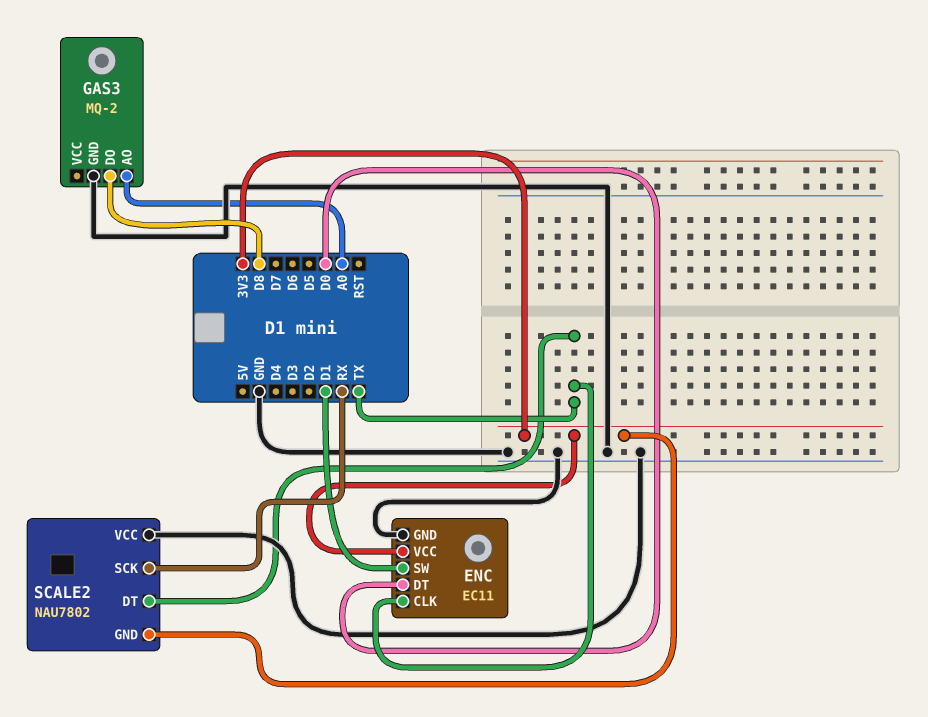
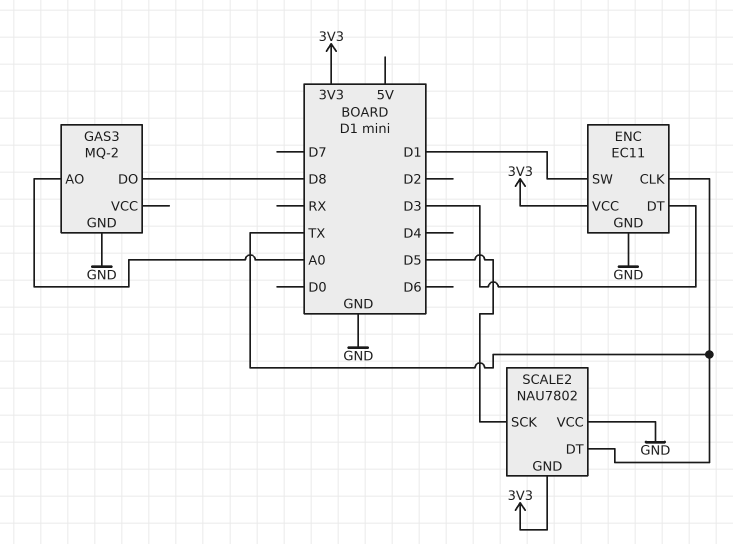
ENC pin DT: D0 -> D3
SCALE2 pin SCK: RX -> D5

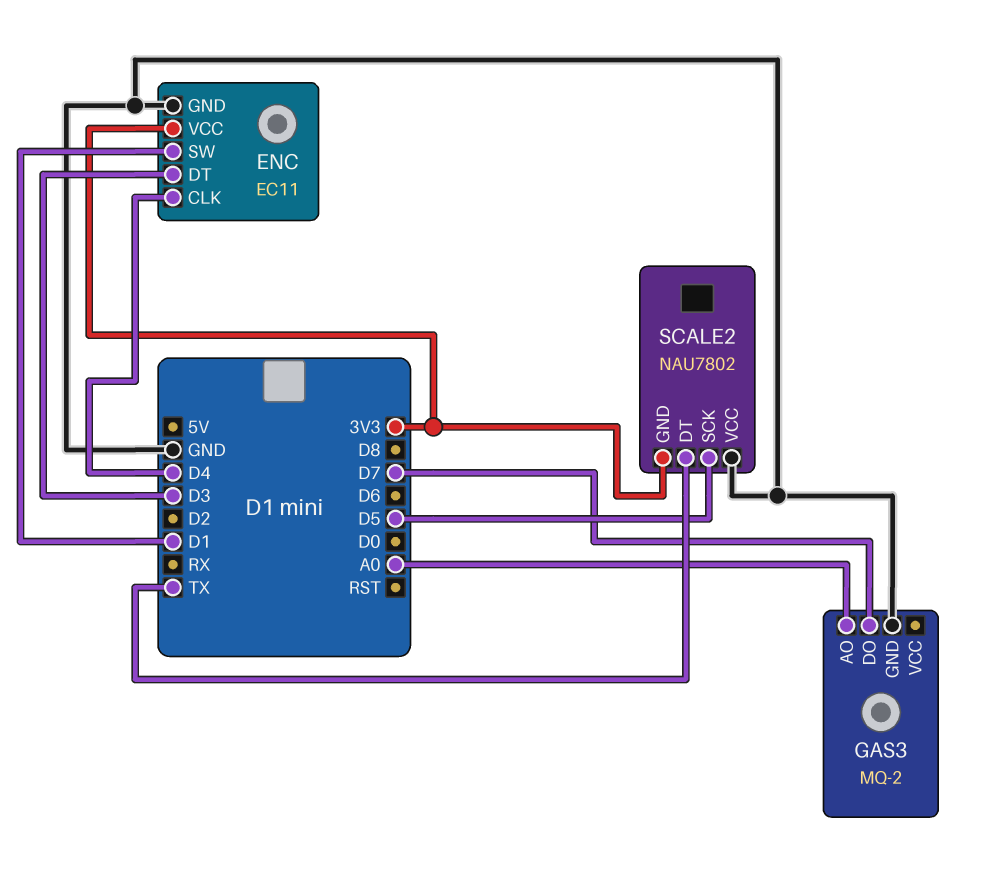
ENC pin CLK: TX -> D4
GAS3 pin DO: D8 -> D7

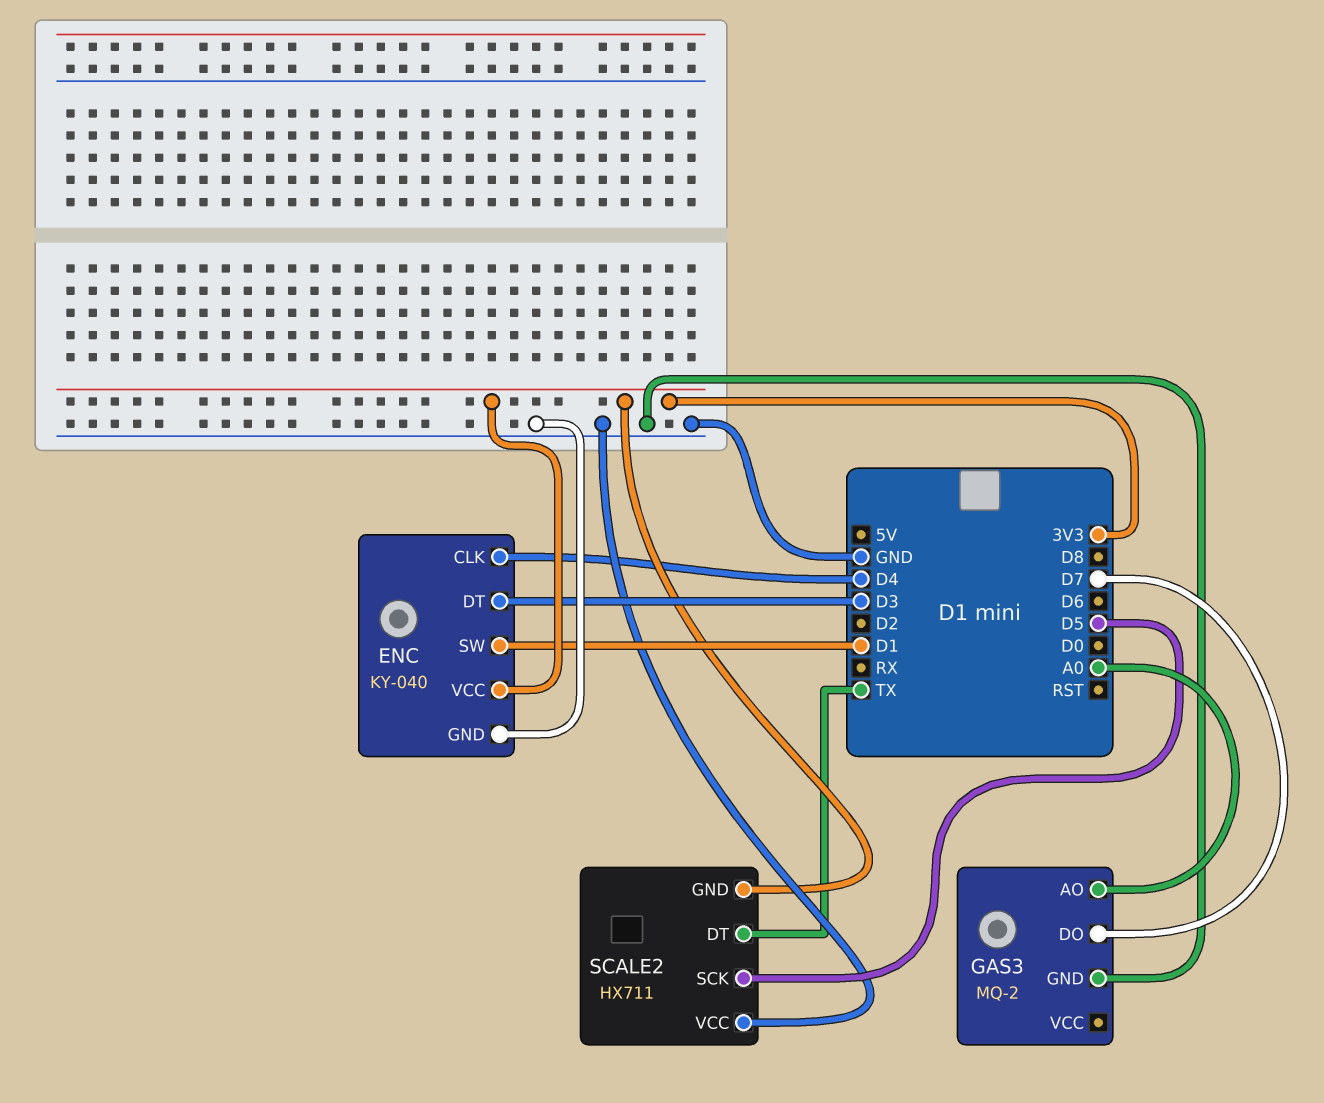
ENC: EC11 -> KY-040
SCALE2: NAU7802 -> HX711

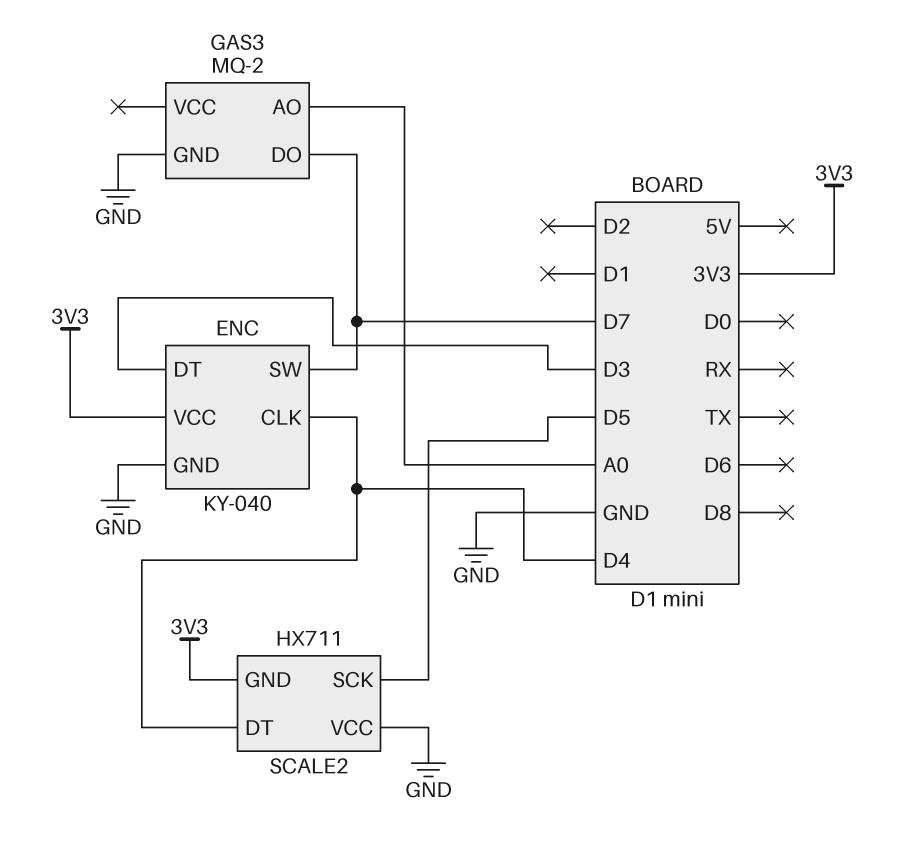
ENC pin SW: D1 -> D7
SCALE2 pin DT: TX -> D4

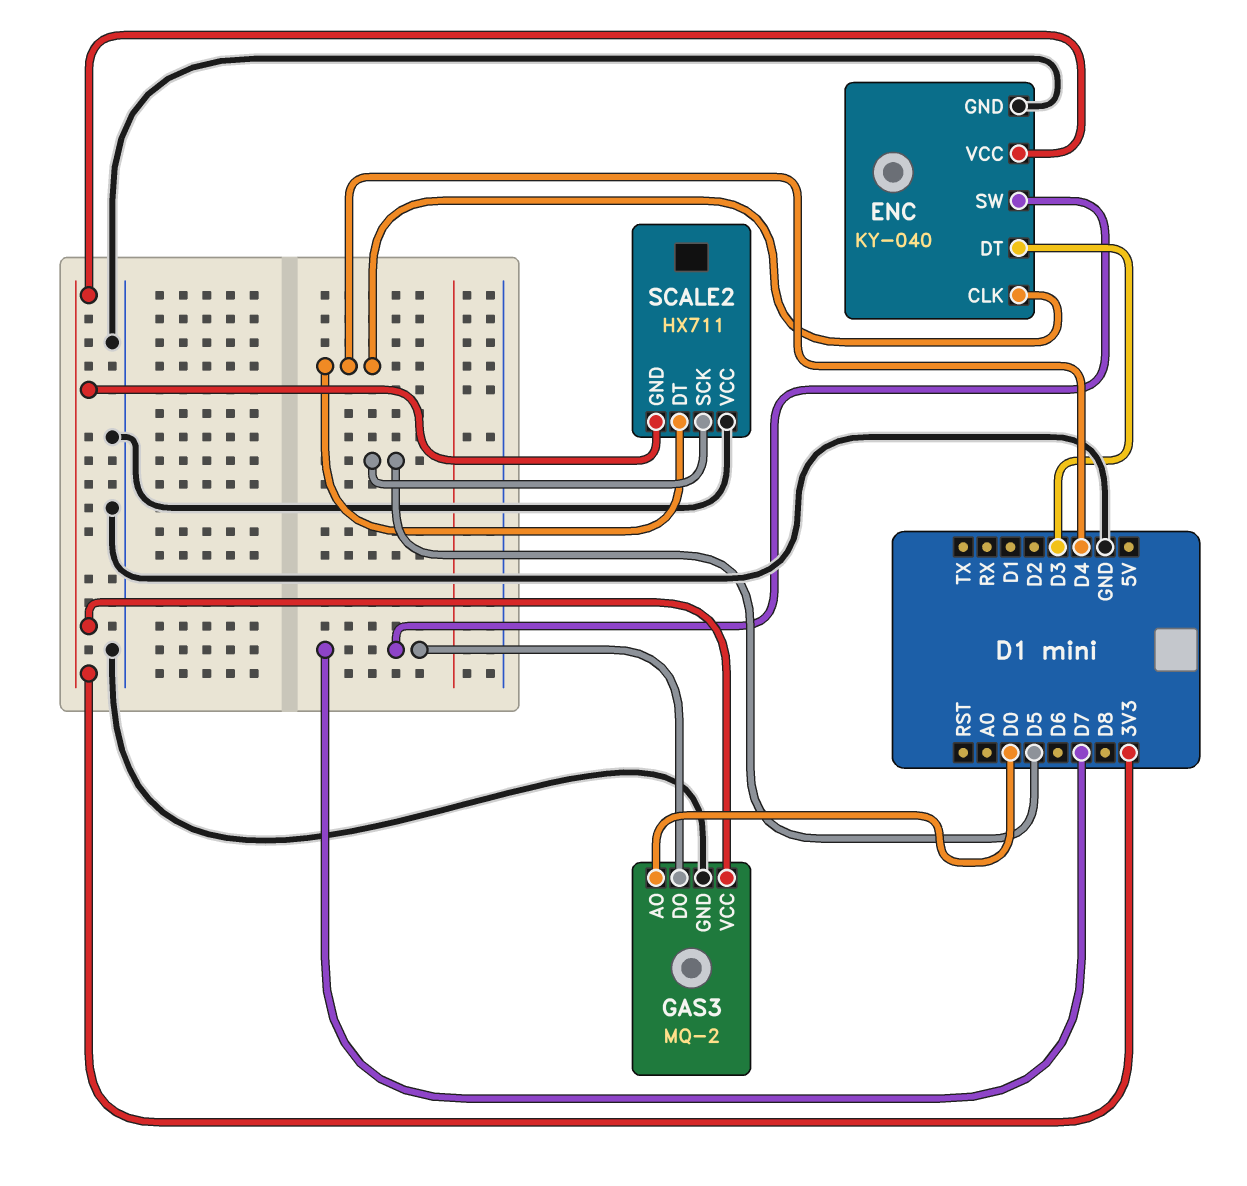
GAS3 pin AO: A0 -> D0
GAS3 pin VCC: none -> 3V3

